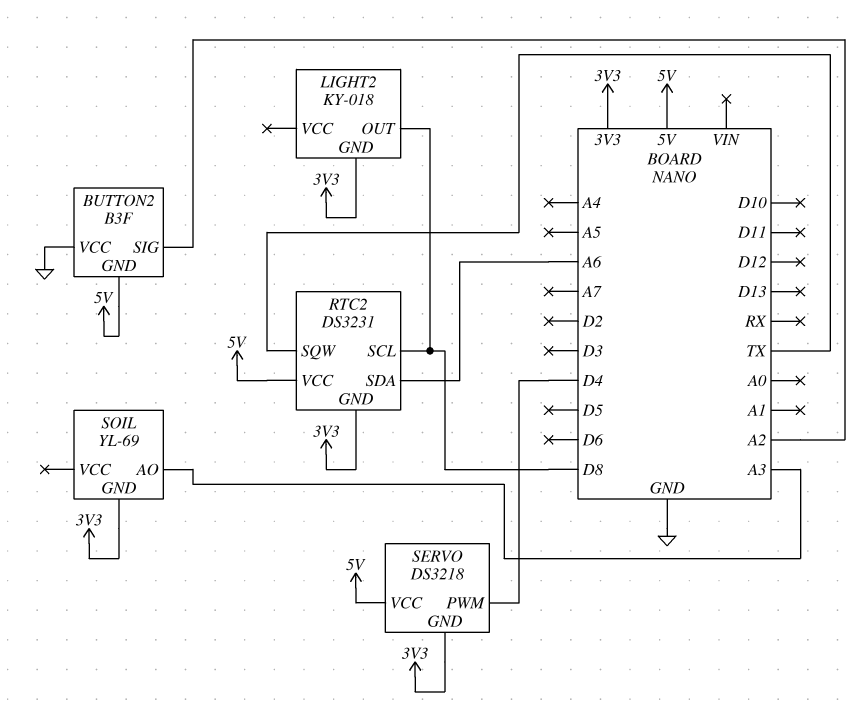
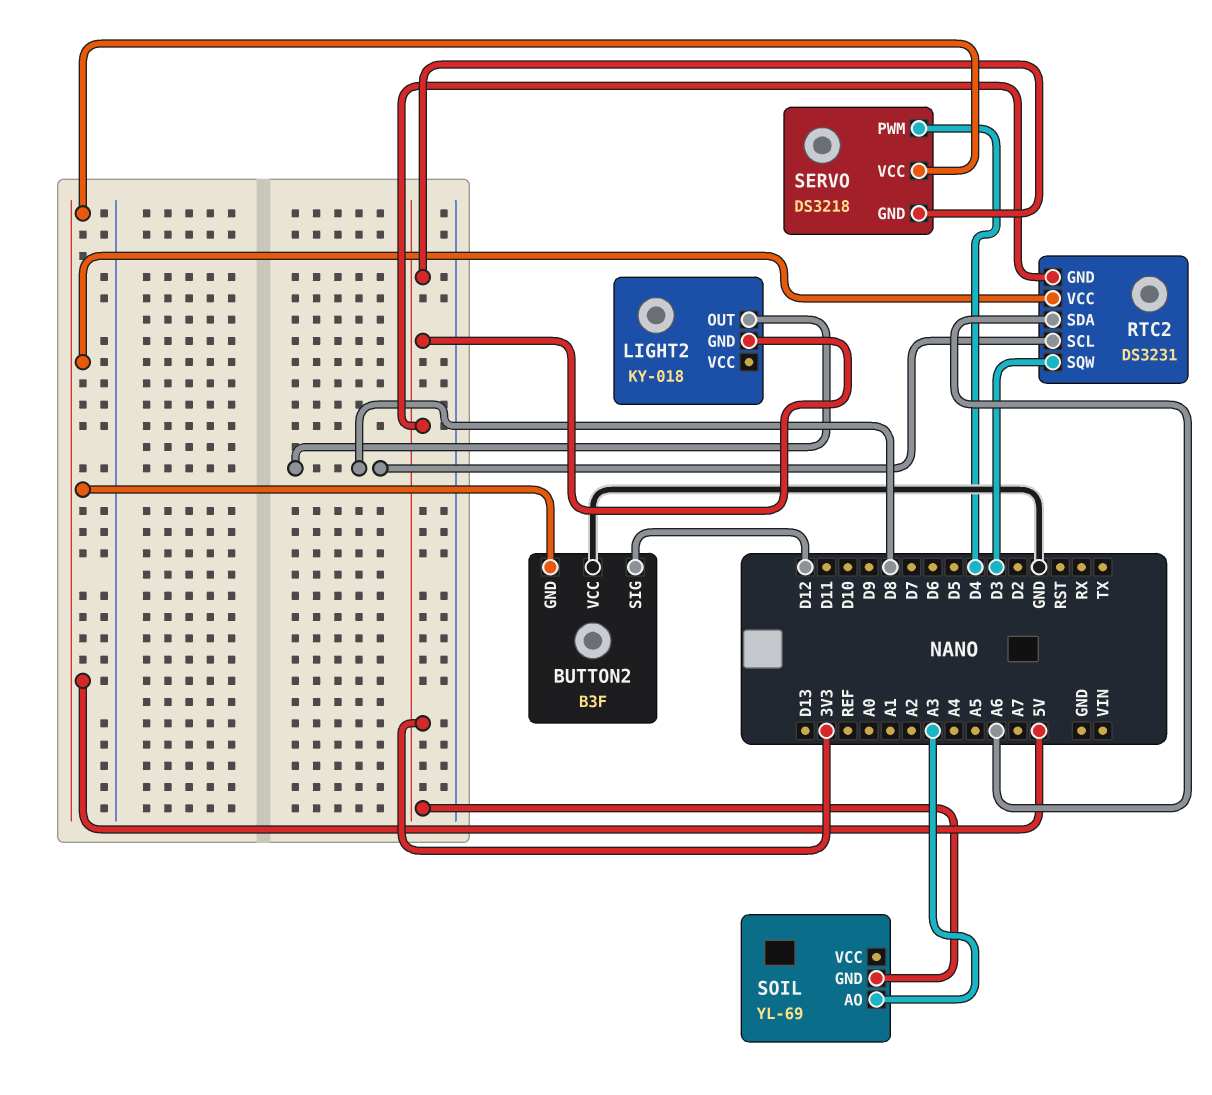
BUTTON2 pin SIG: A2 -> D12
RTC2 pin SQW: TX -> D3

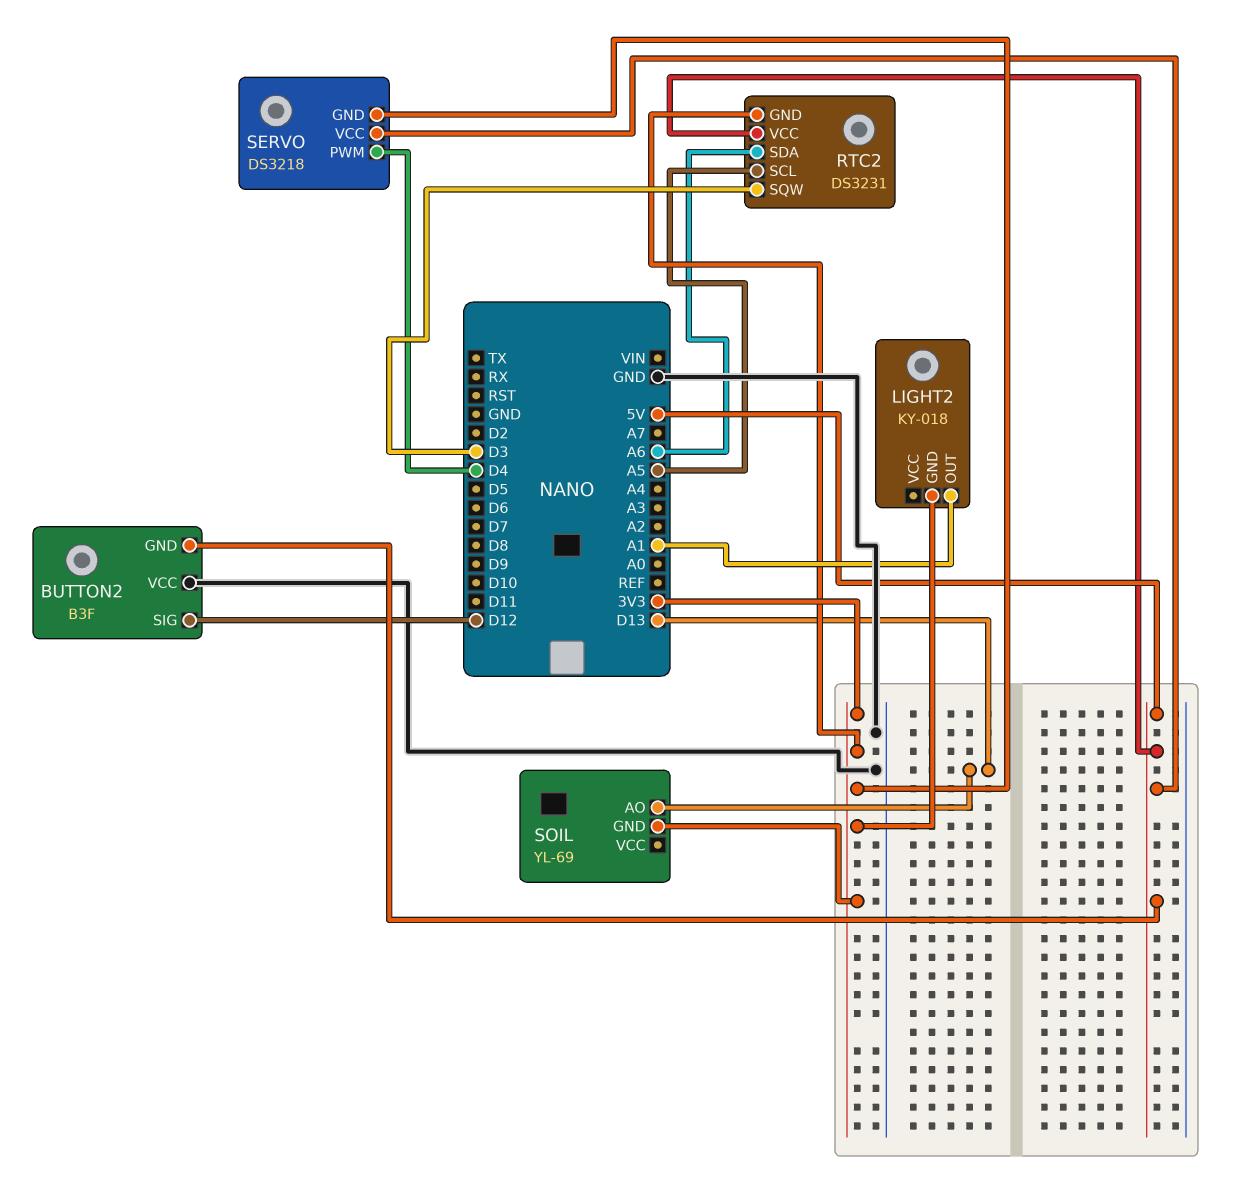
LIGHT2 pin OUT: D8 -> A1
RTC2 pin SCL: D8 -> A5
SOIL pin AO: A3 -> D13

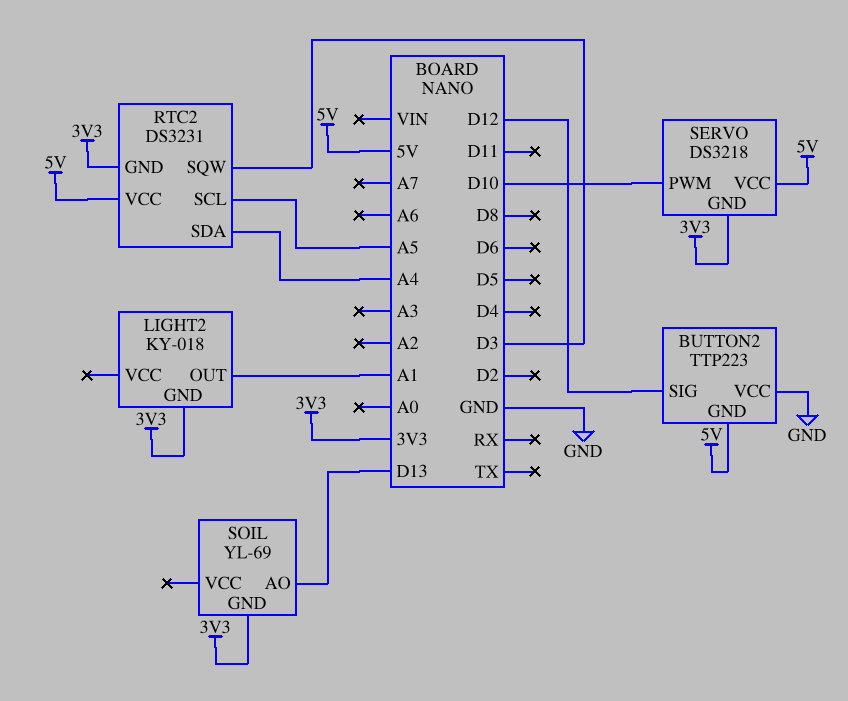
BUTTON2: B3F -> TTP223
RTC2 pin SDA: A6 -> A4
SERVO pin PWM: D4 -> D10

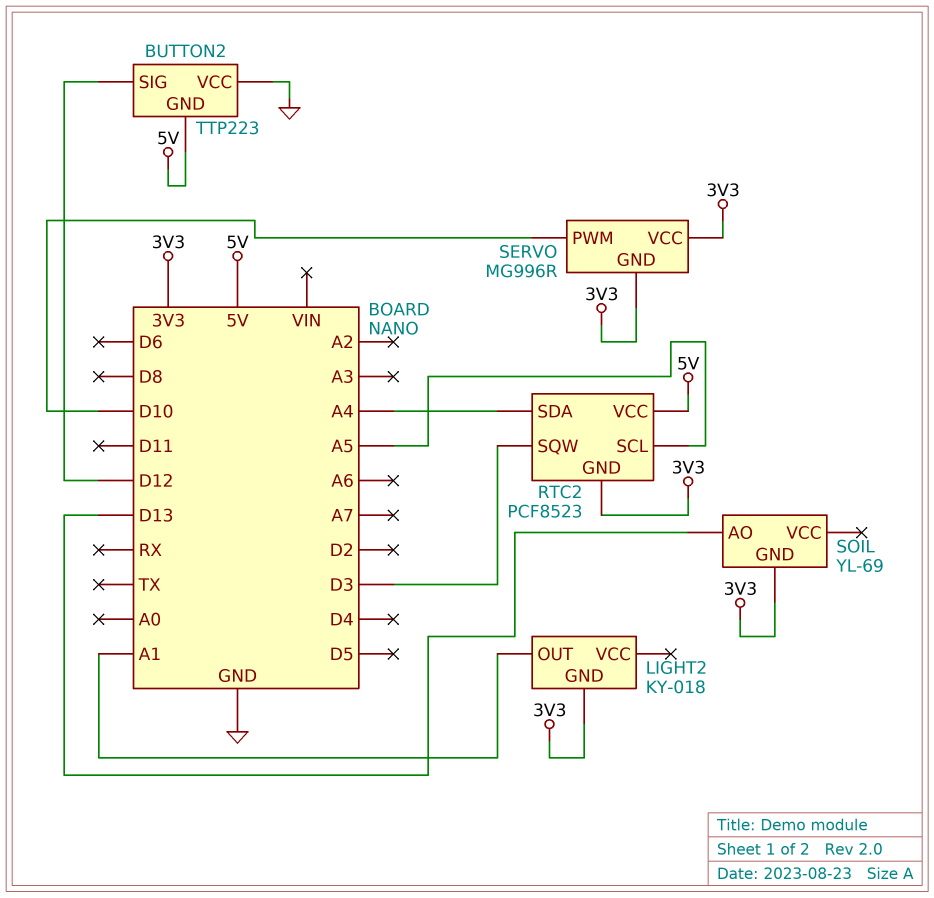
RTC2: DS3231 -> PCF8523
SERVO: DS3218 -> MG996R
SERVO pin VCC: 5V -> 3V3

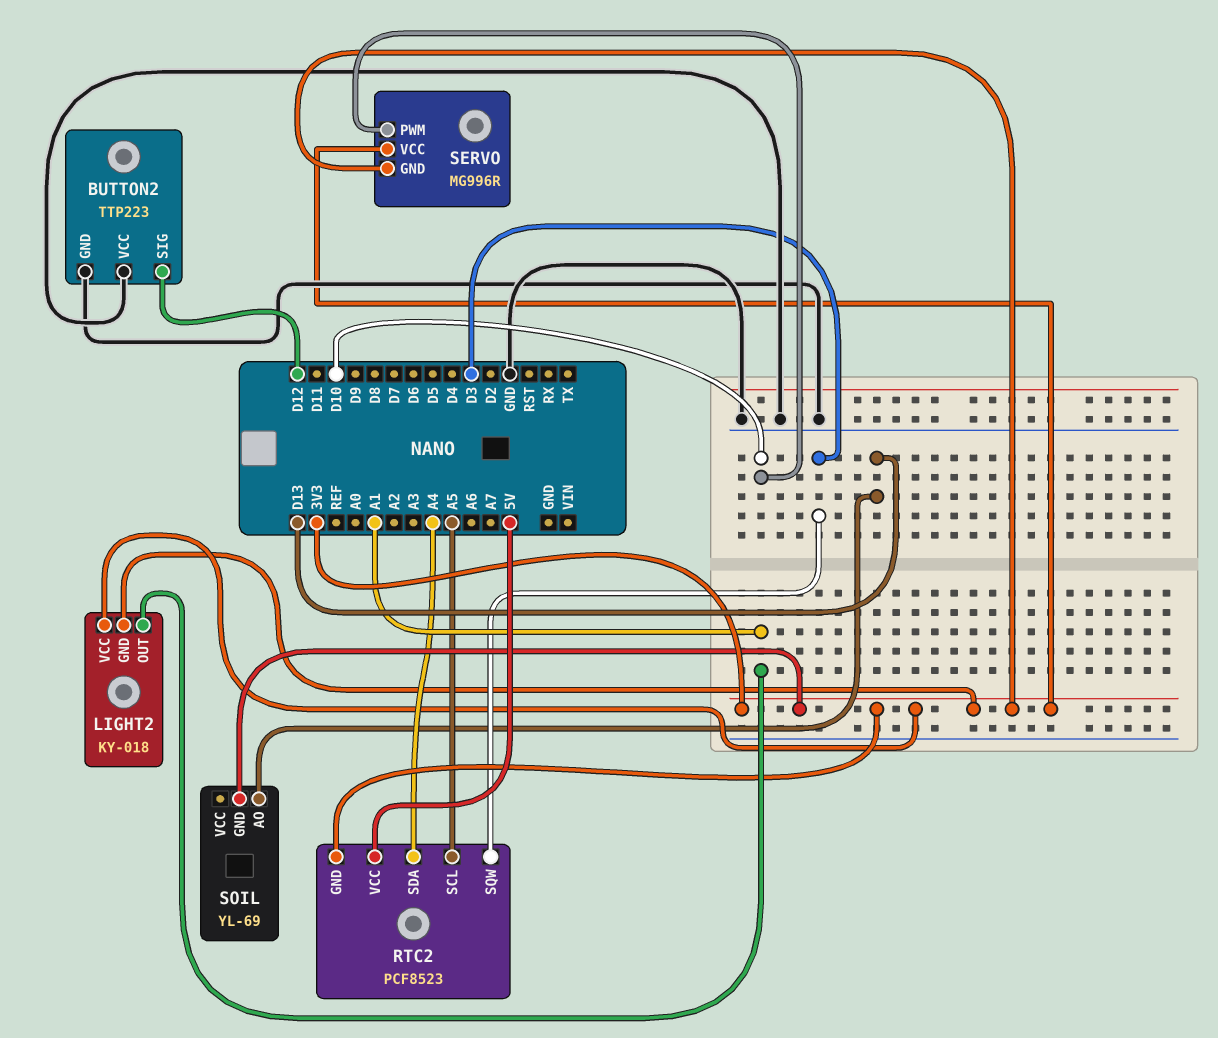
BUTTON2 pin GND: 5V -> GND
LIGHT2 pin VCC: none -> 3V3

